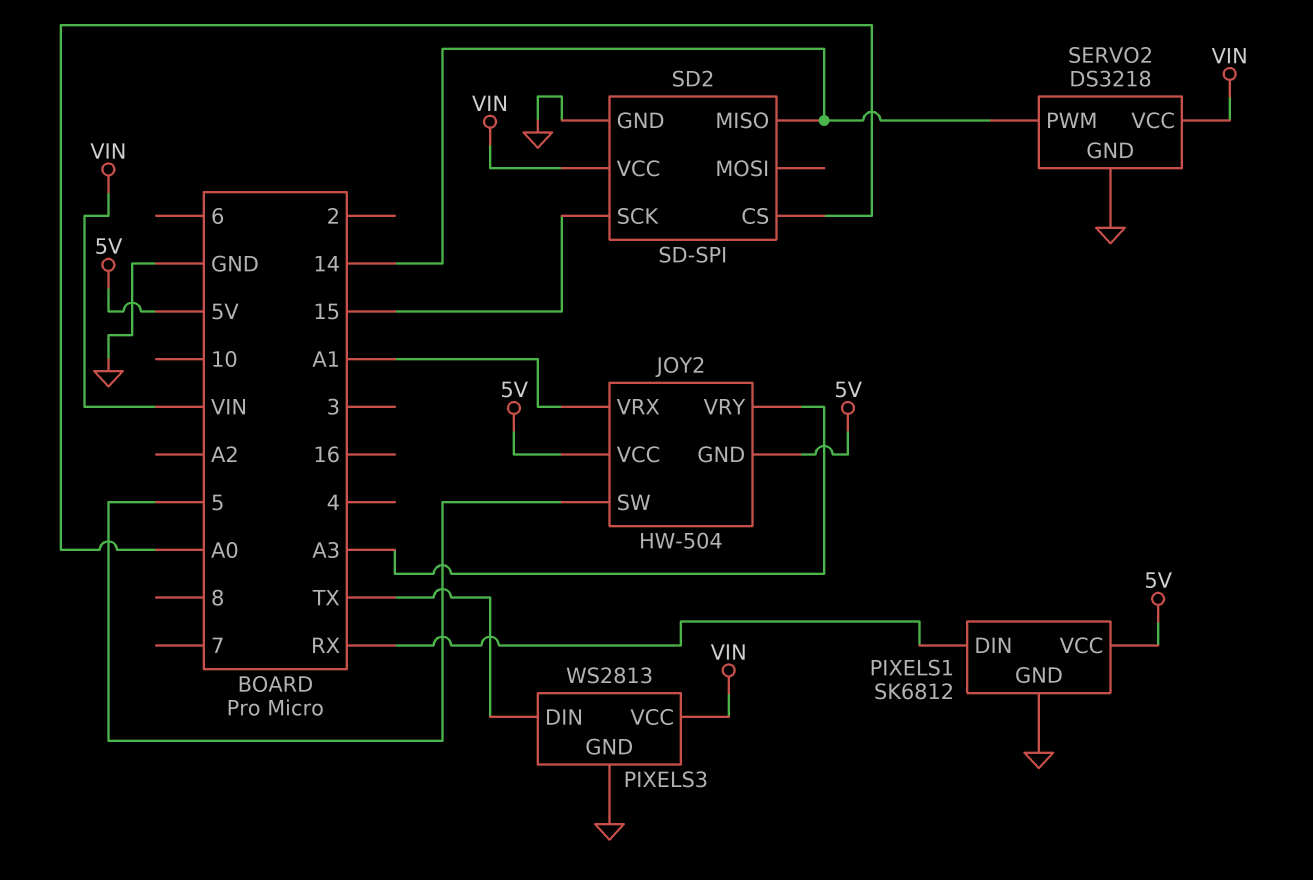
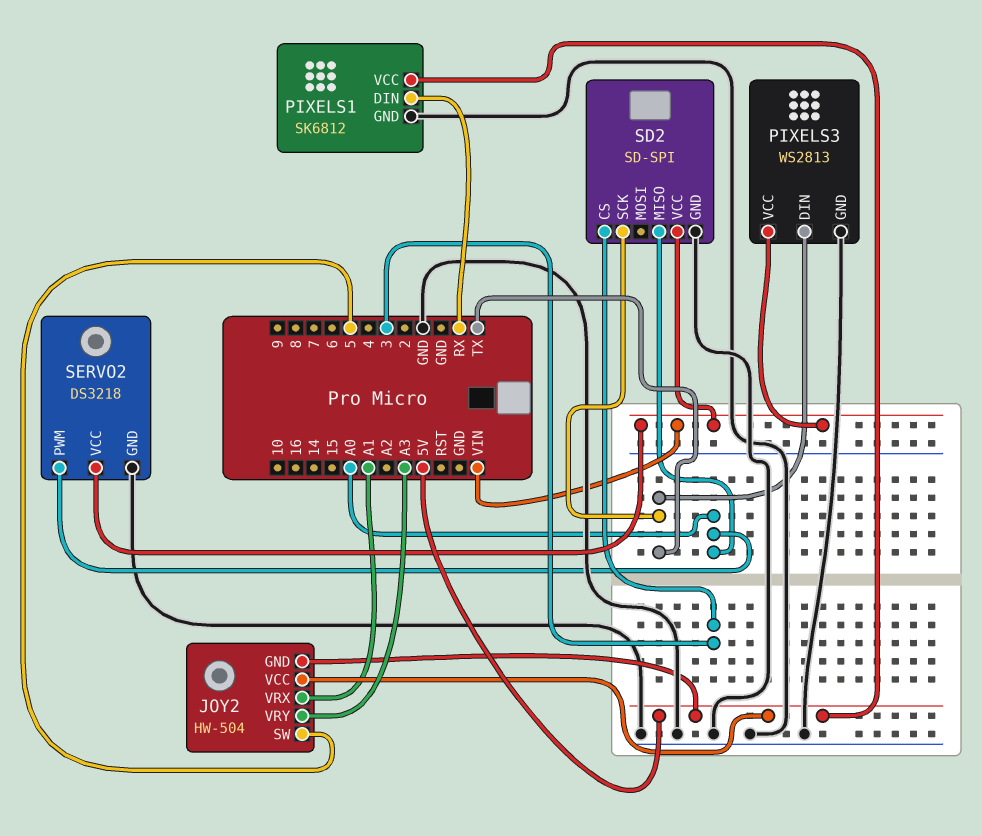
SD2 pin CS: A0 -> 3
SD2 pin MISO: 14 -> A0
SD2 pin SCK: 15 -> TX
SERVO2 pin PWM: 14 -> A0

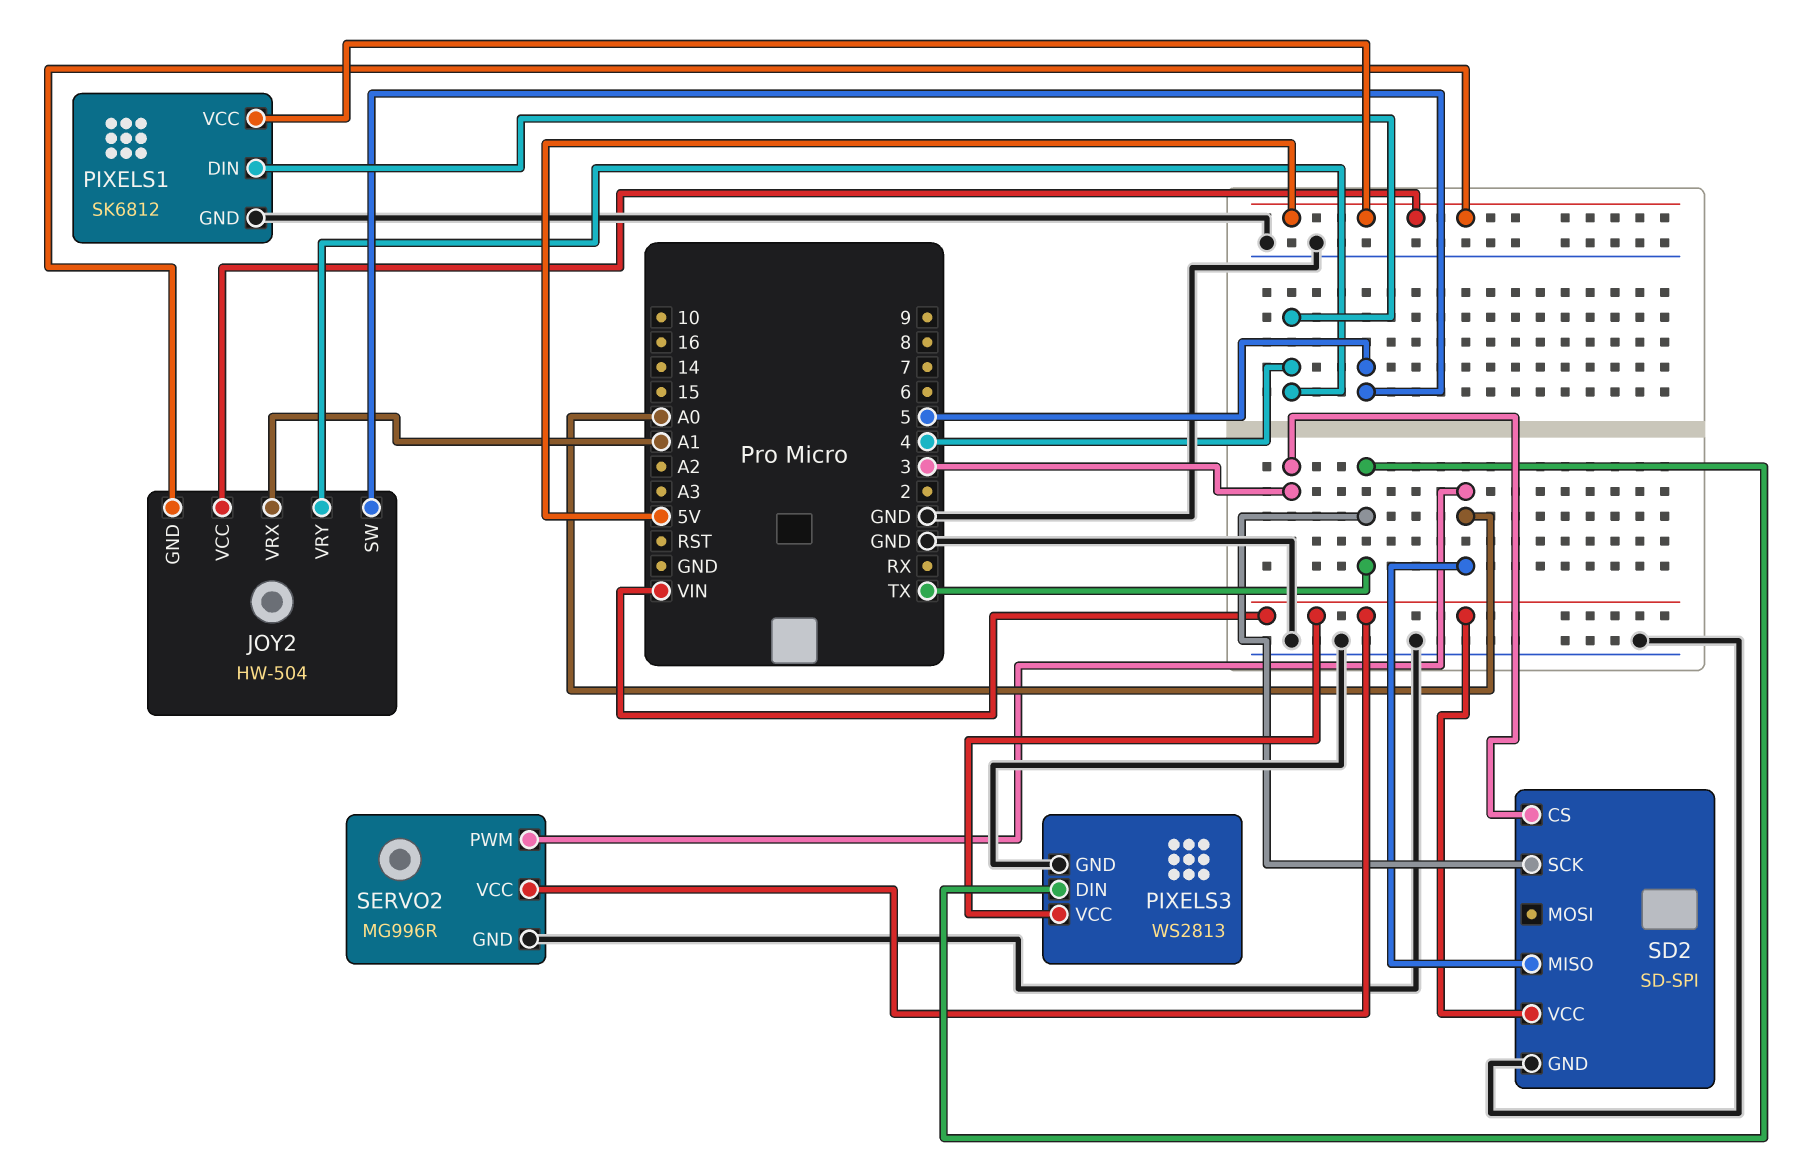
JOY2 pin VRY: A3 -> 4
PIXELS1 pin DIN: RX -> 4
SERVO2: DS3218 -> MG996R

